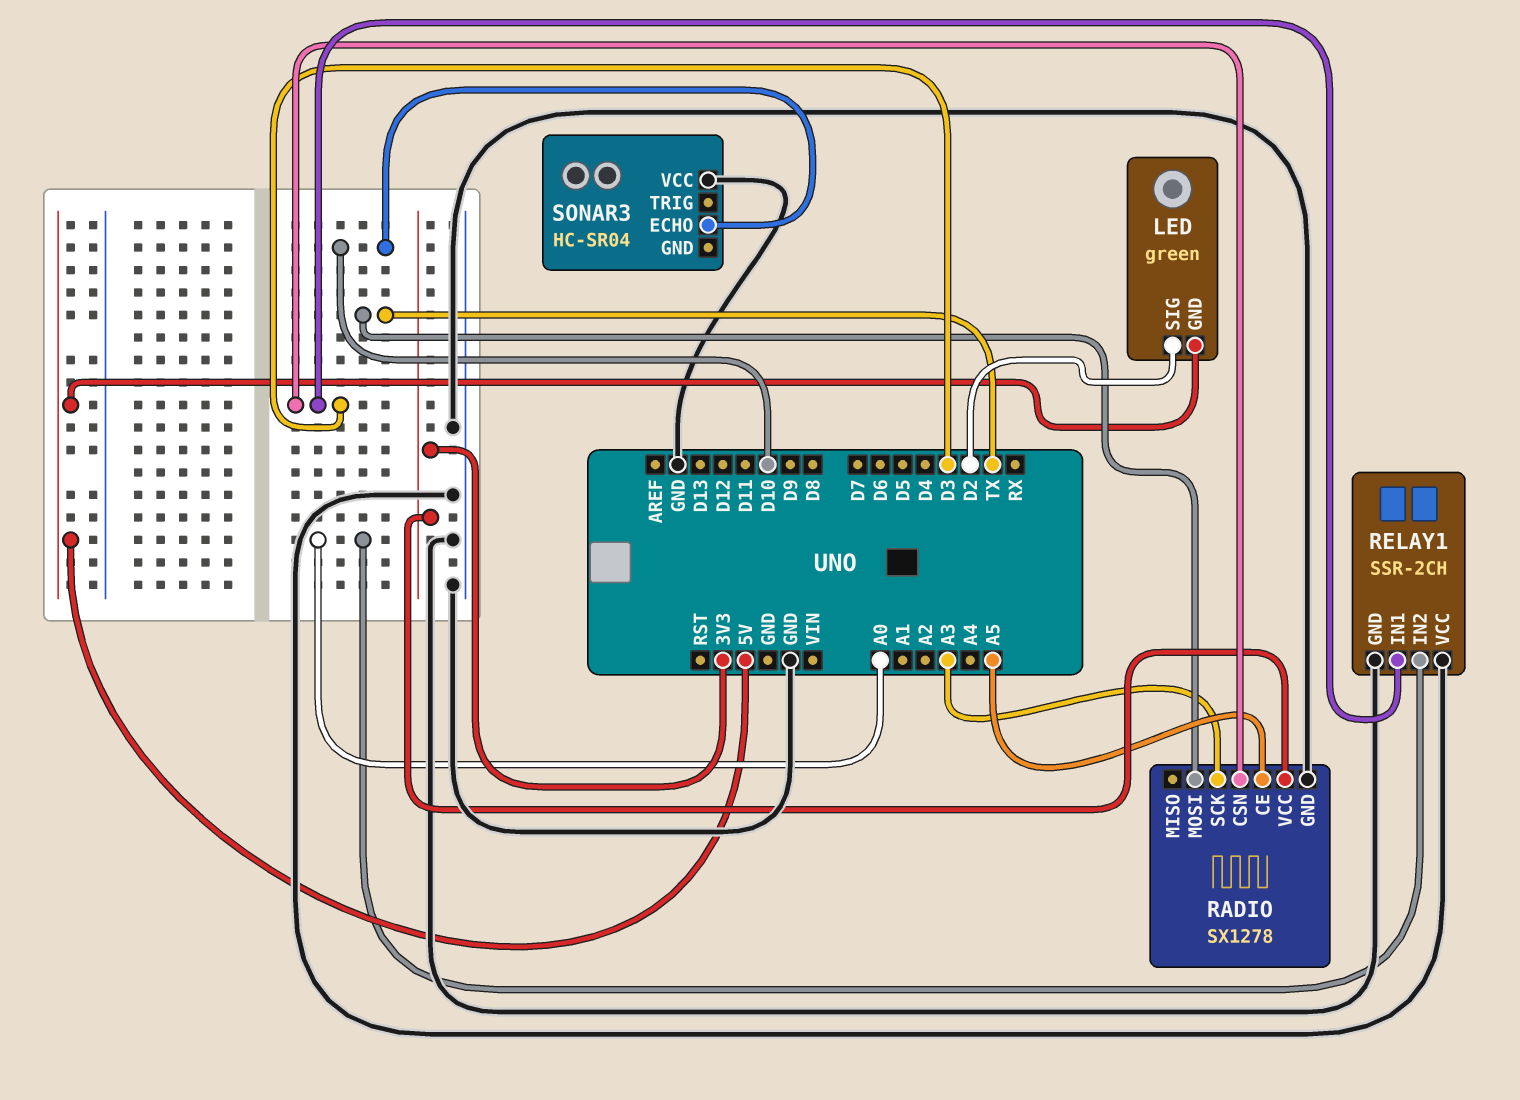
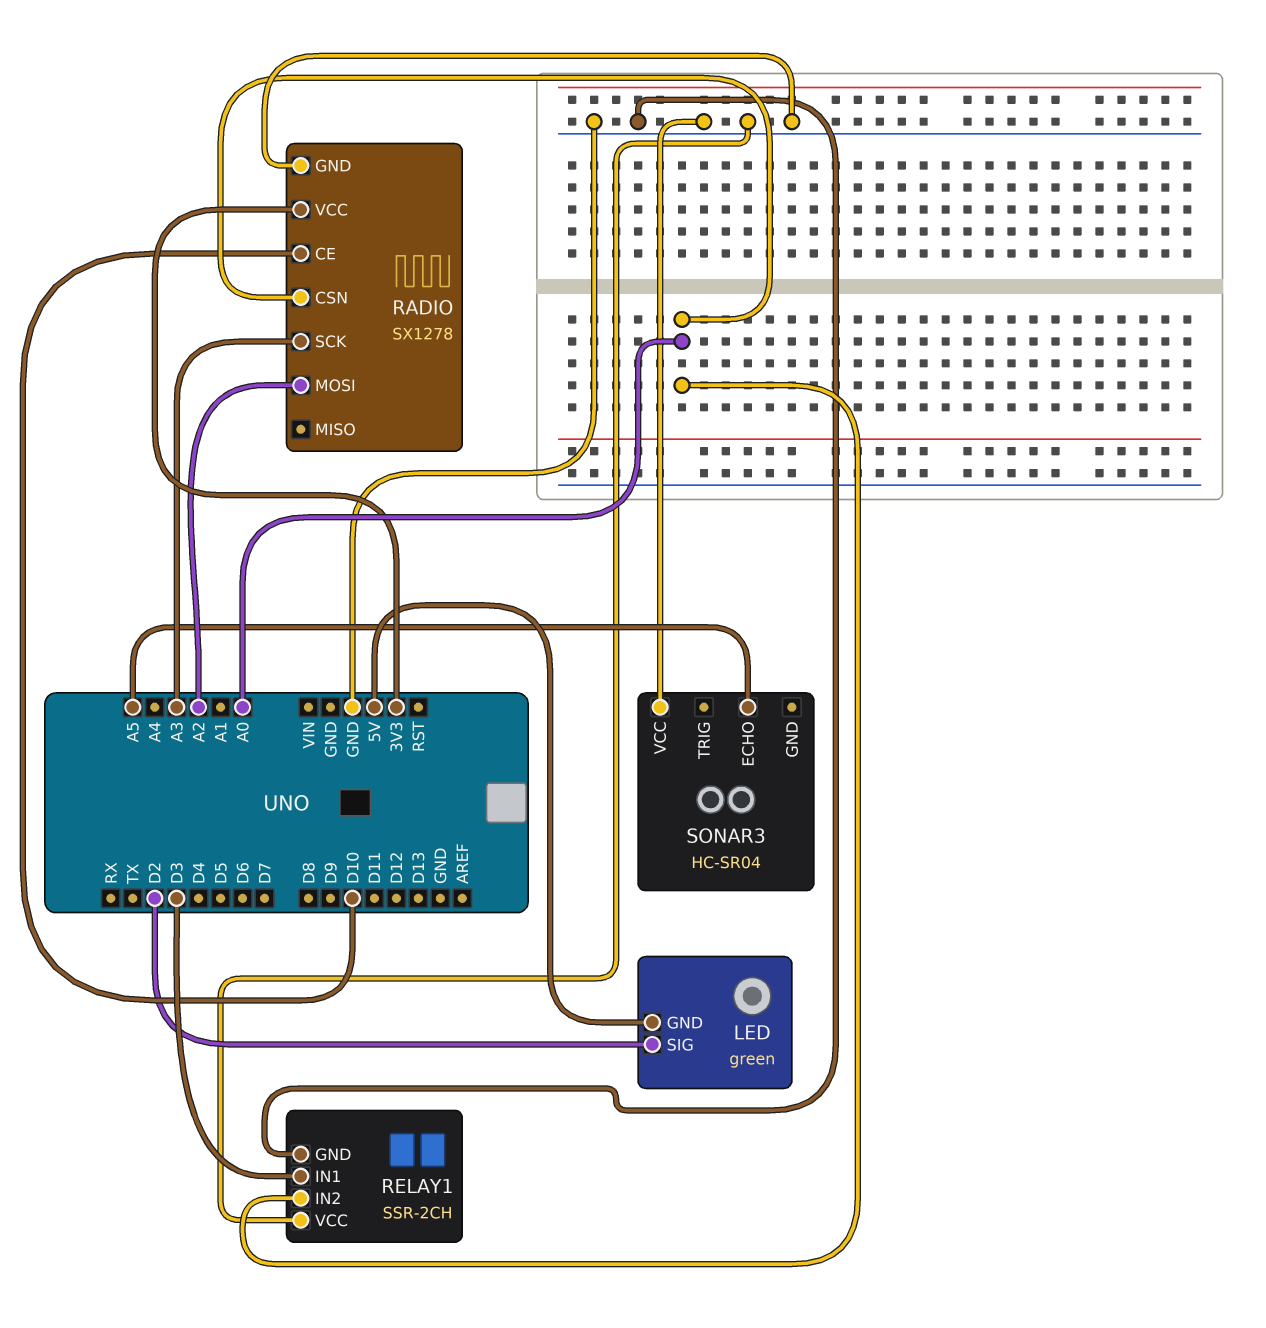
RADIO pin CE: A5 -> D10
RADIO pin CSN: D3 -> A0
RADIO pin MOSI: TX -> A2
SONAR3 pin ECHO: D10 -> A5

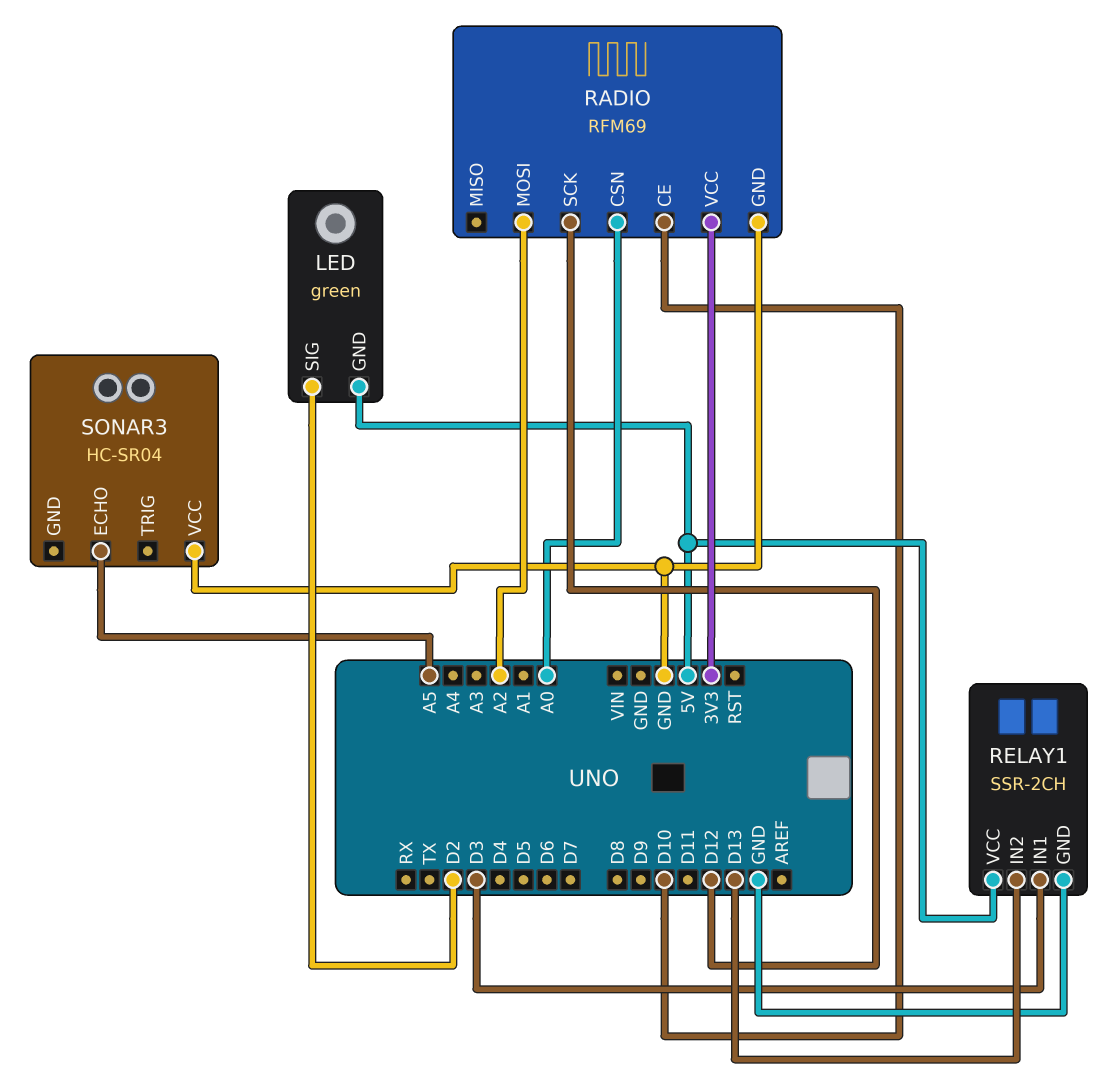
RADIO: SX1278 -> RFM69
RADIO pin SCK: A3 -> D12
RELAY1 pin IN2: A0 -> D13
RELAY1 pin VCC: GND -> 5V

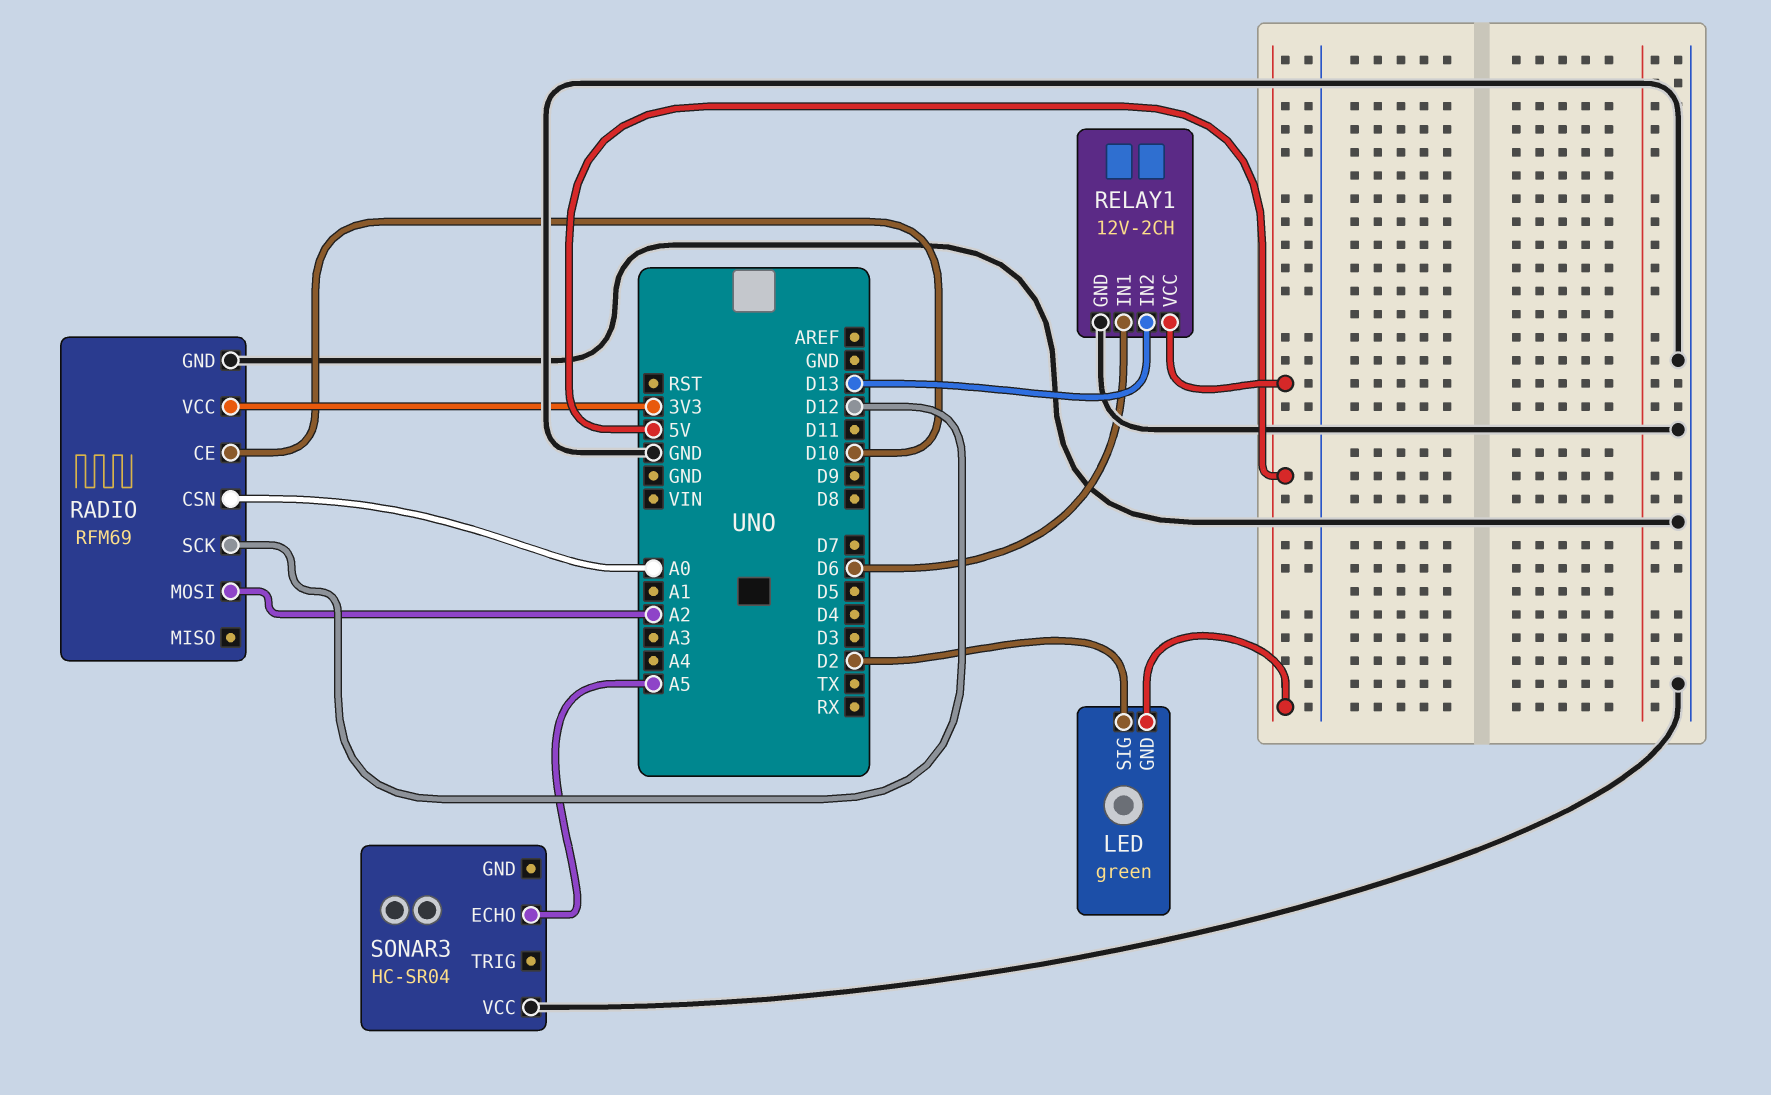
RELAY1: SSR-2CH -> 12V-2CH
RELAY1 pin IN1: D3 -> D6

